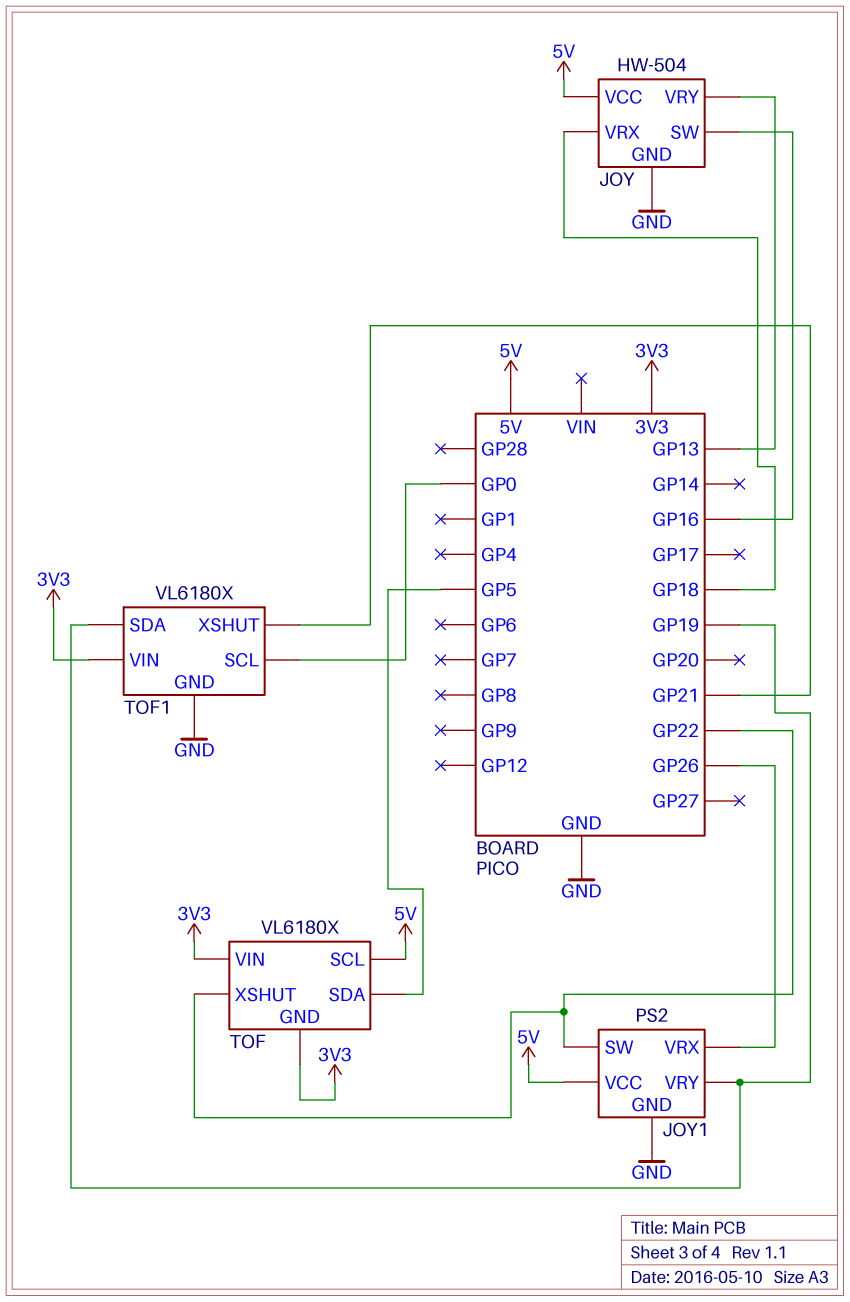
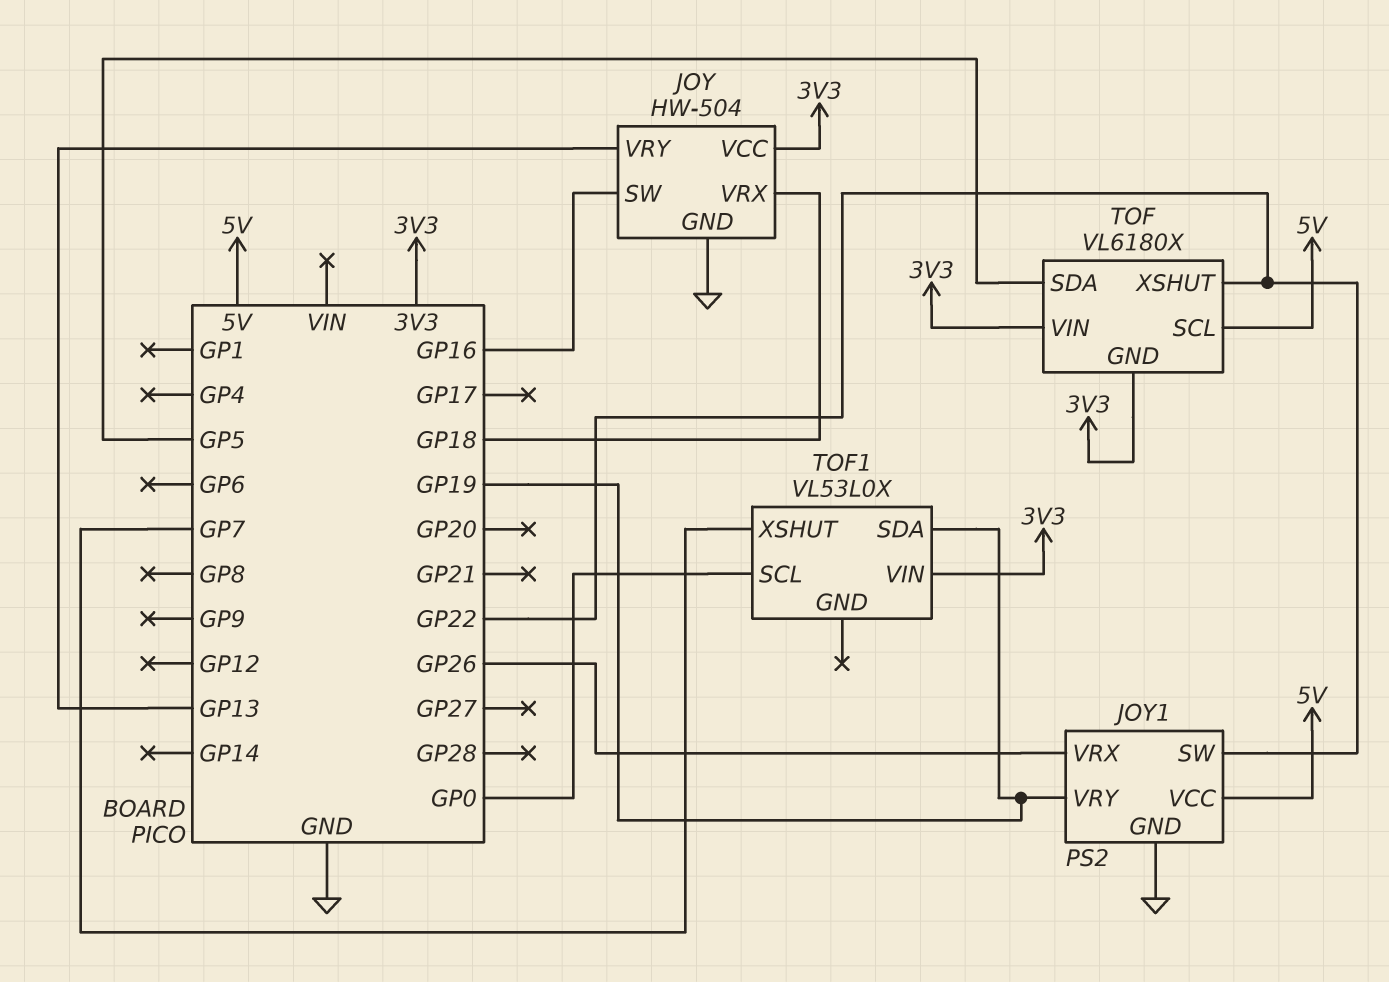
JOY pin VCC: 5V -> 3V3
TOF1: VL6180X -> VL53L0X
TOF1 pin GND: GND -> none
TOF1 pin XSHUT: GP21 -> GP7

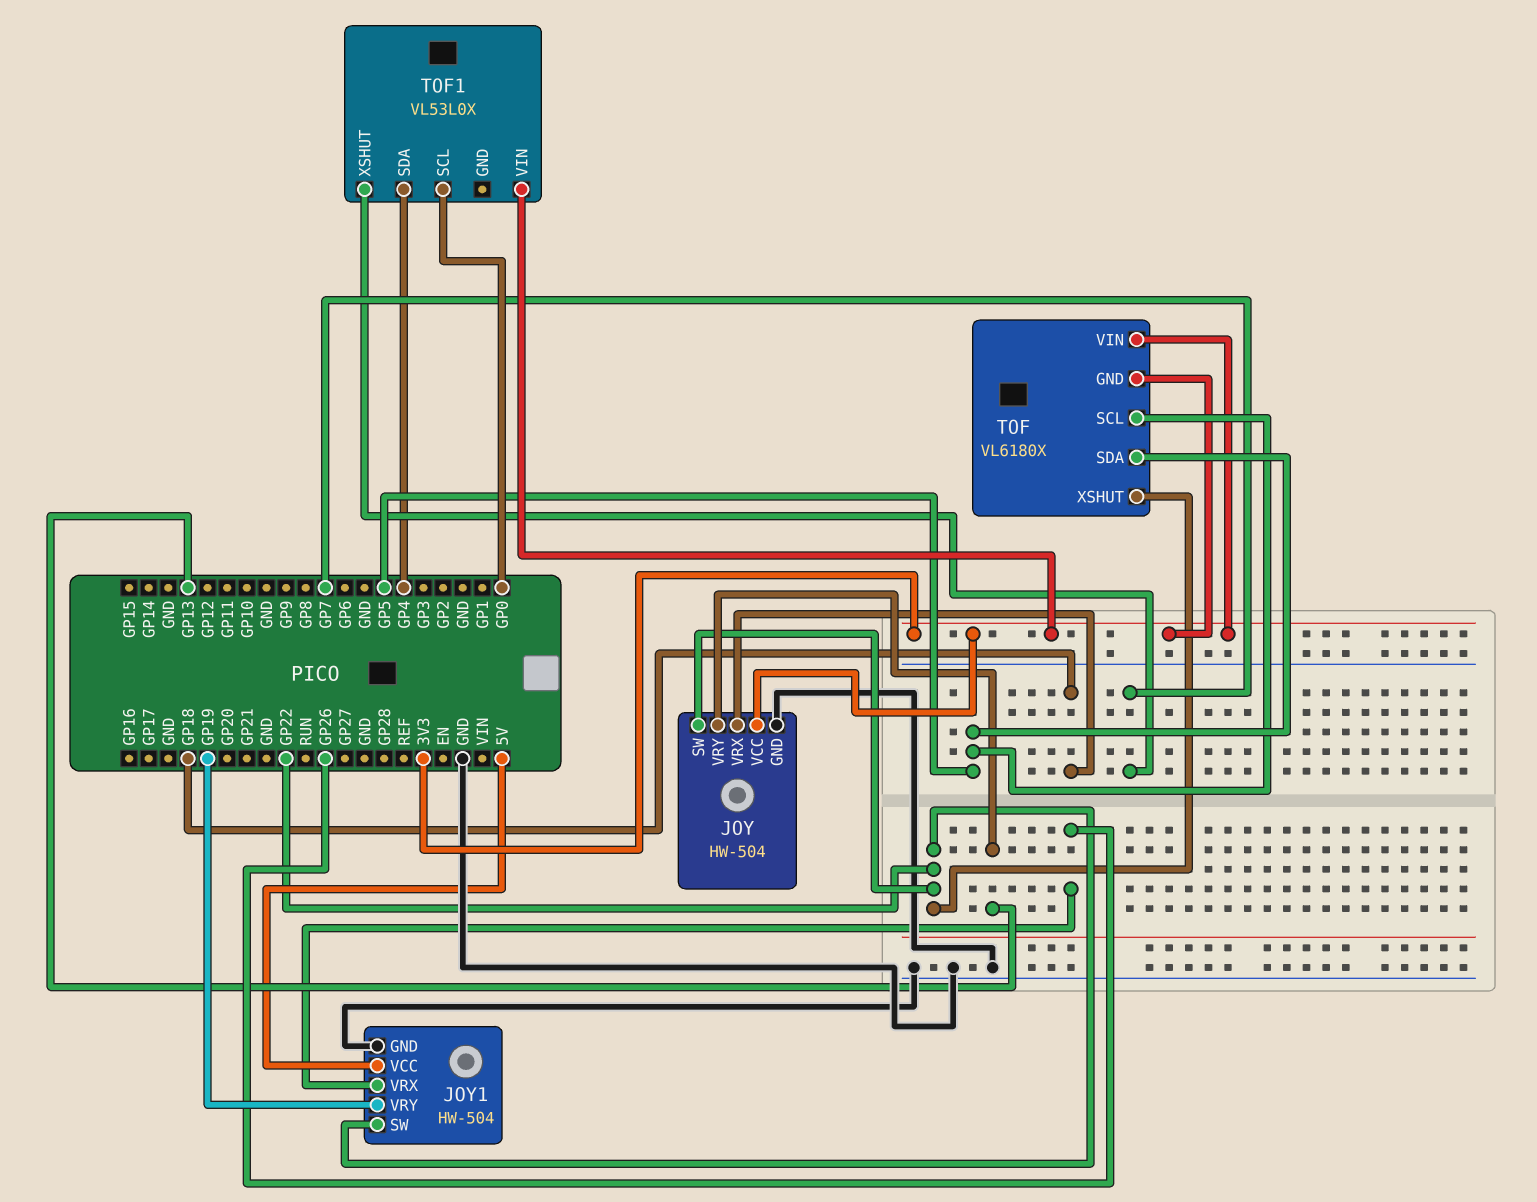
JOY pin SW: GP16 -> GP22
JOY1: PS2 -> HW-504
TOF pin SCL: 5V -> GP5
TOF1 pin SDA: GP19 -> GP4

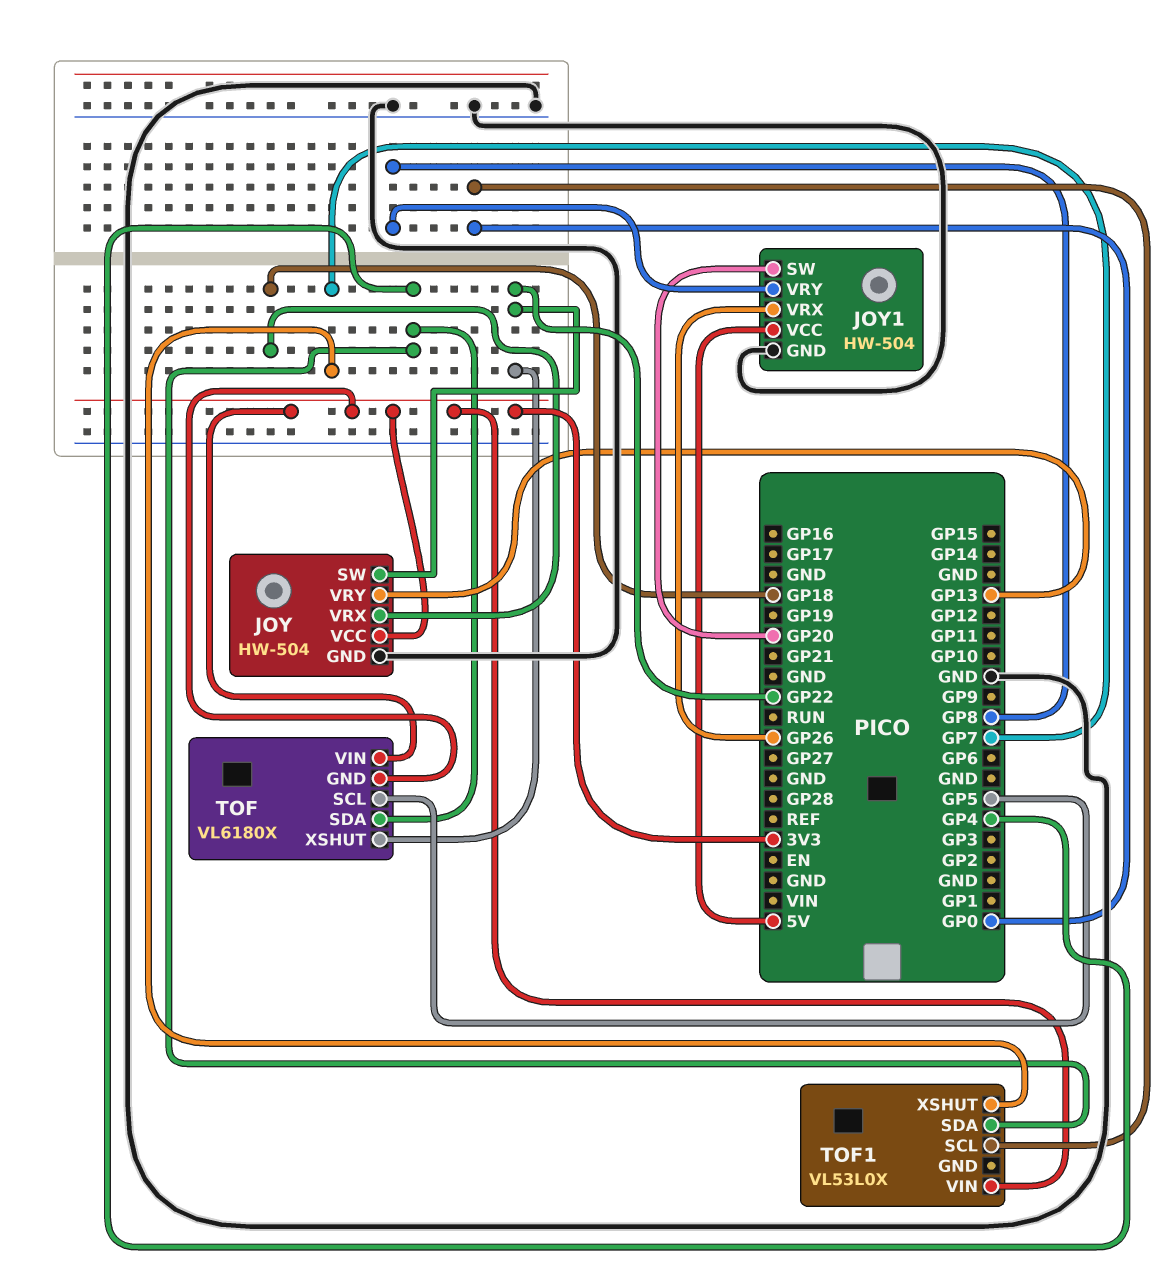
JOY1 pin SW: GP22 -> GP20
JOY1 pin VRY: GP19 -> GP8
TOF pin SDA: GP5 -> GP4

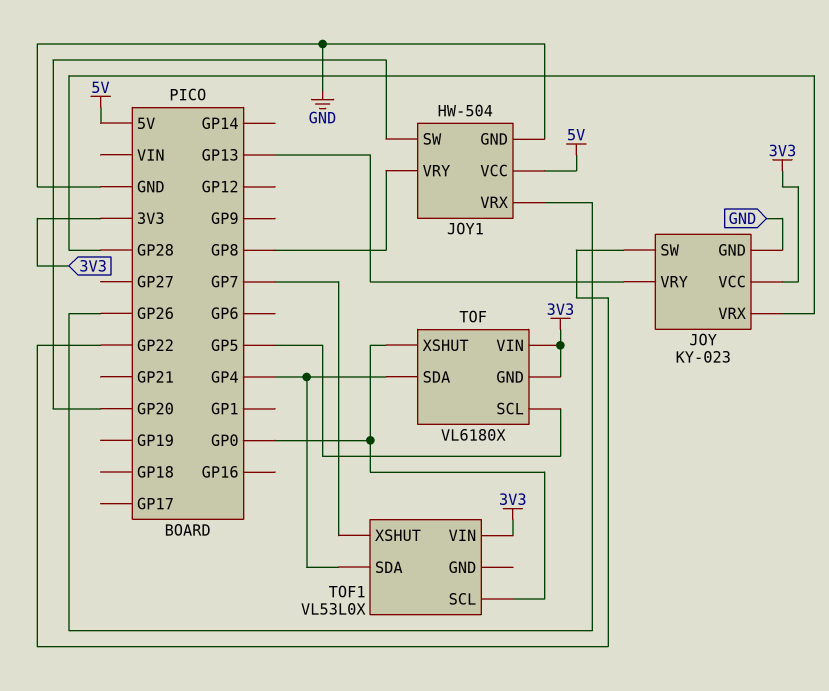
JOY: HW-504 -> KY-023
JOY pin VRX: GP18 -> GP28
TOF pin XSHUT: GP22 -> GP0

